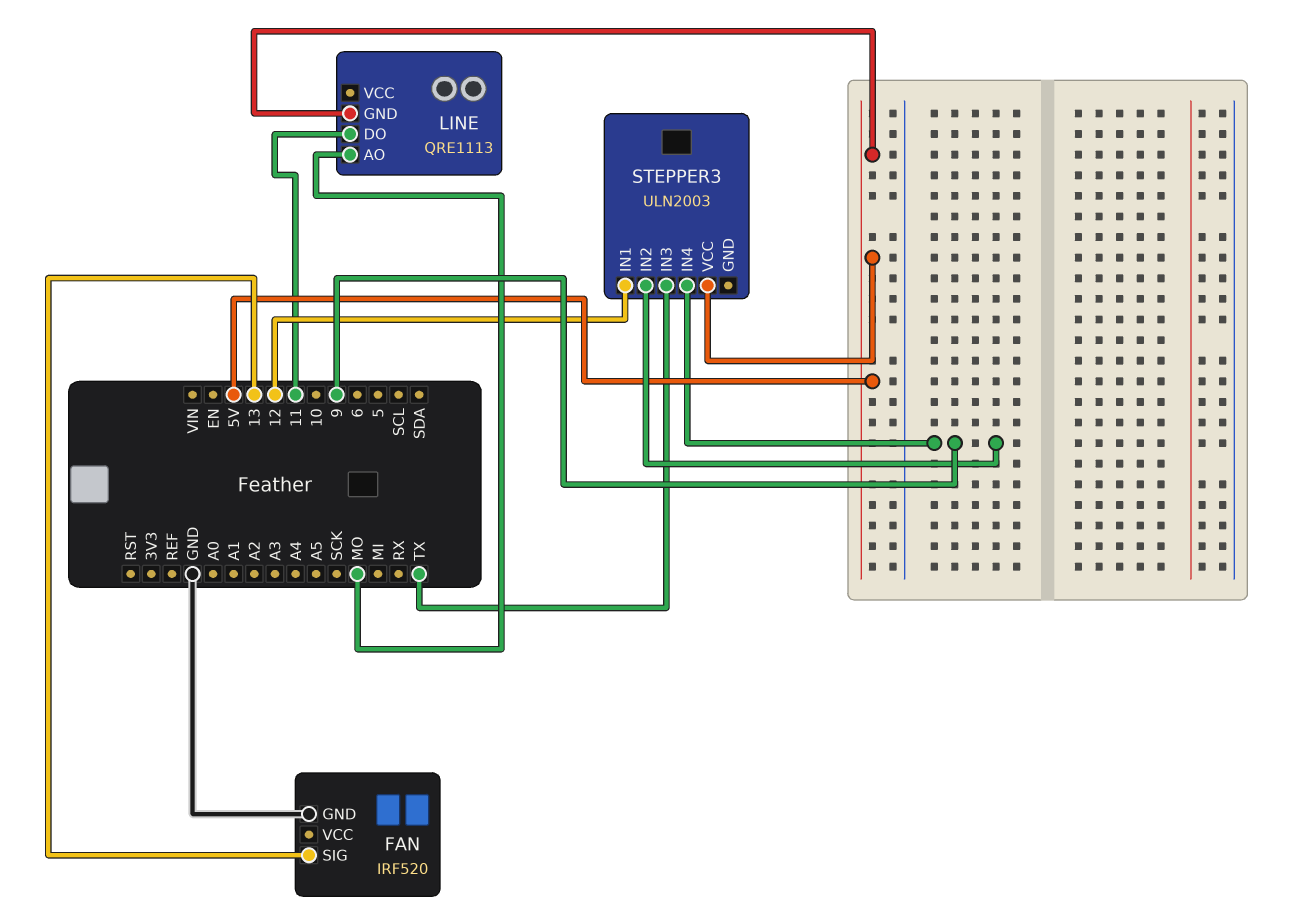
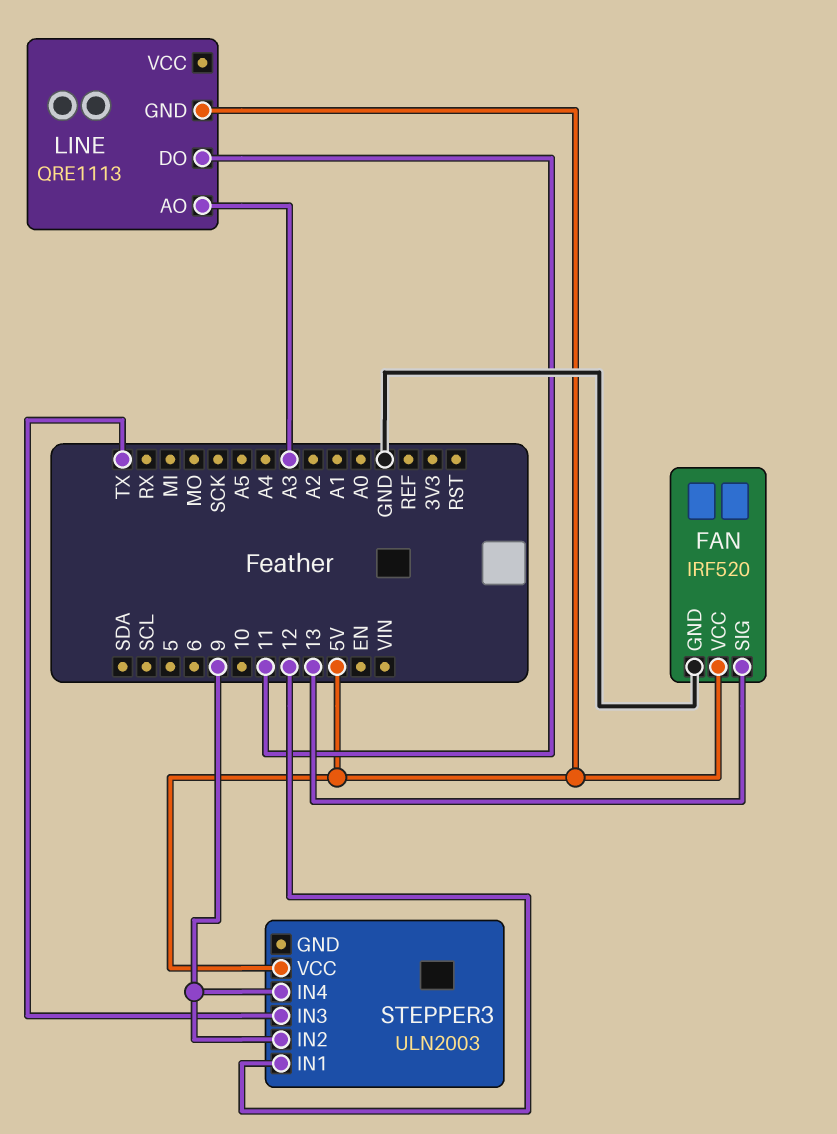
FAN pin VCC: none -> 5V
LINE pin AO: MO -> A3

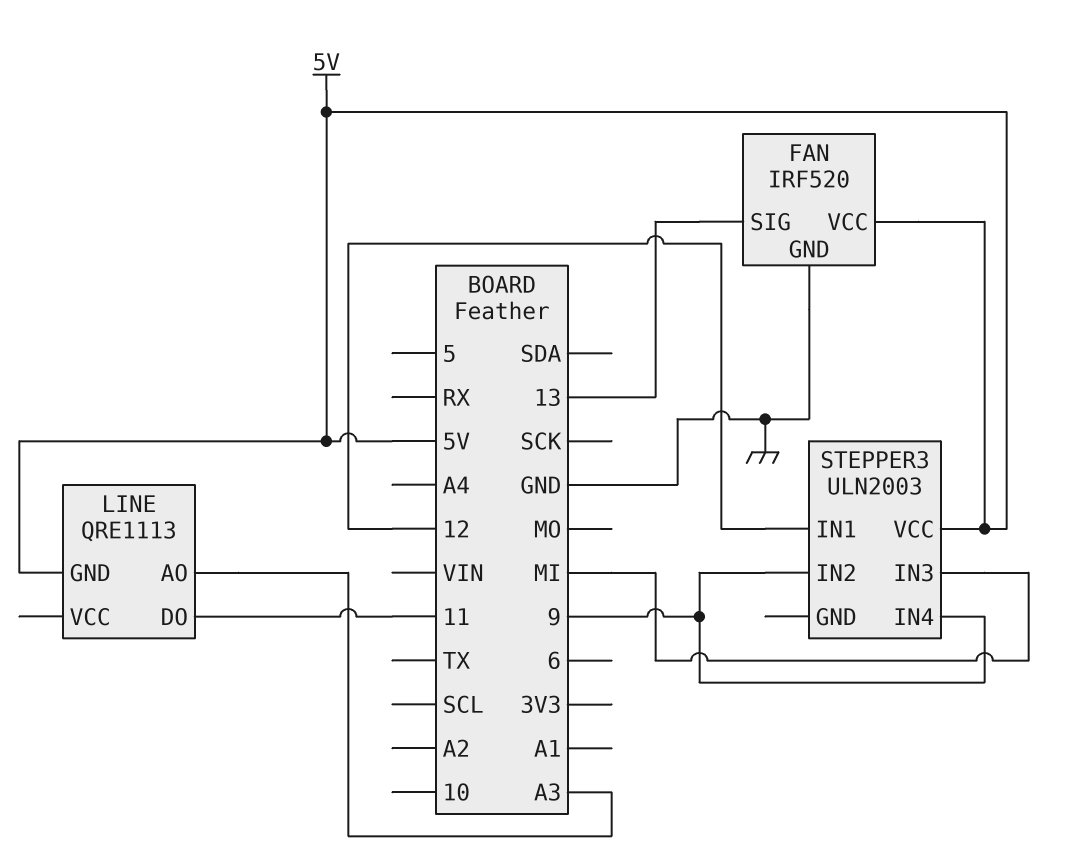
STEPPER3 pin IN3: TX -> MI

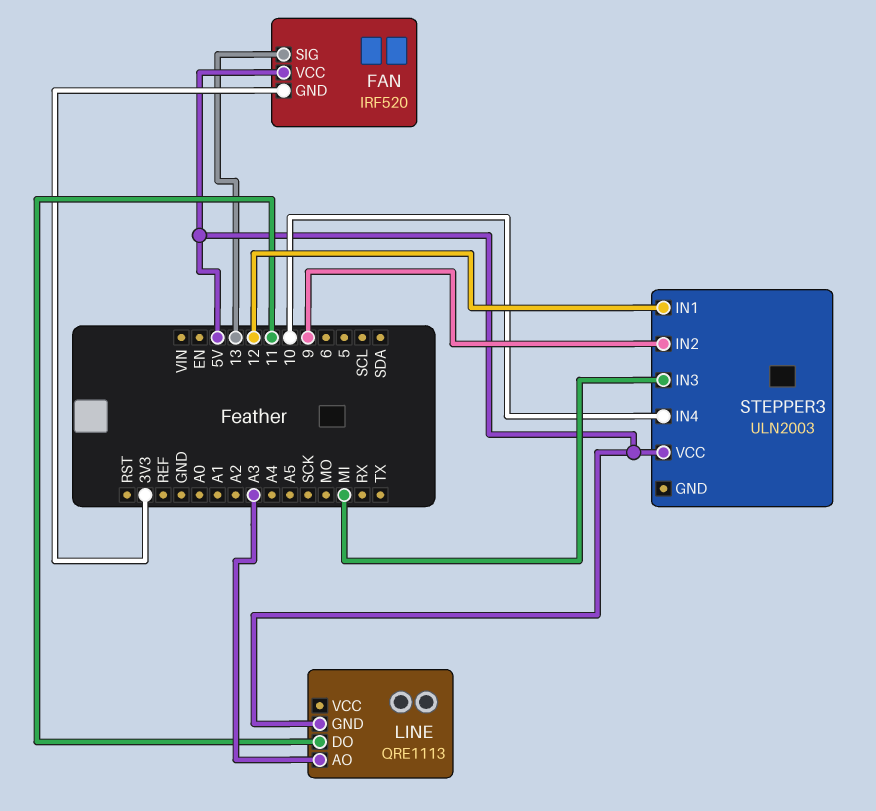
FAN pin GND: GND -> 3V3
STEPPER3 pin IN4: 9 -> 10

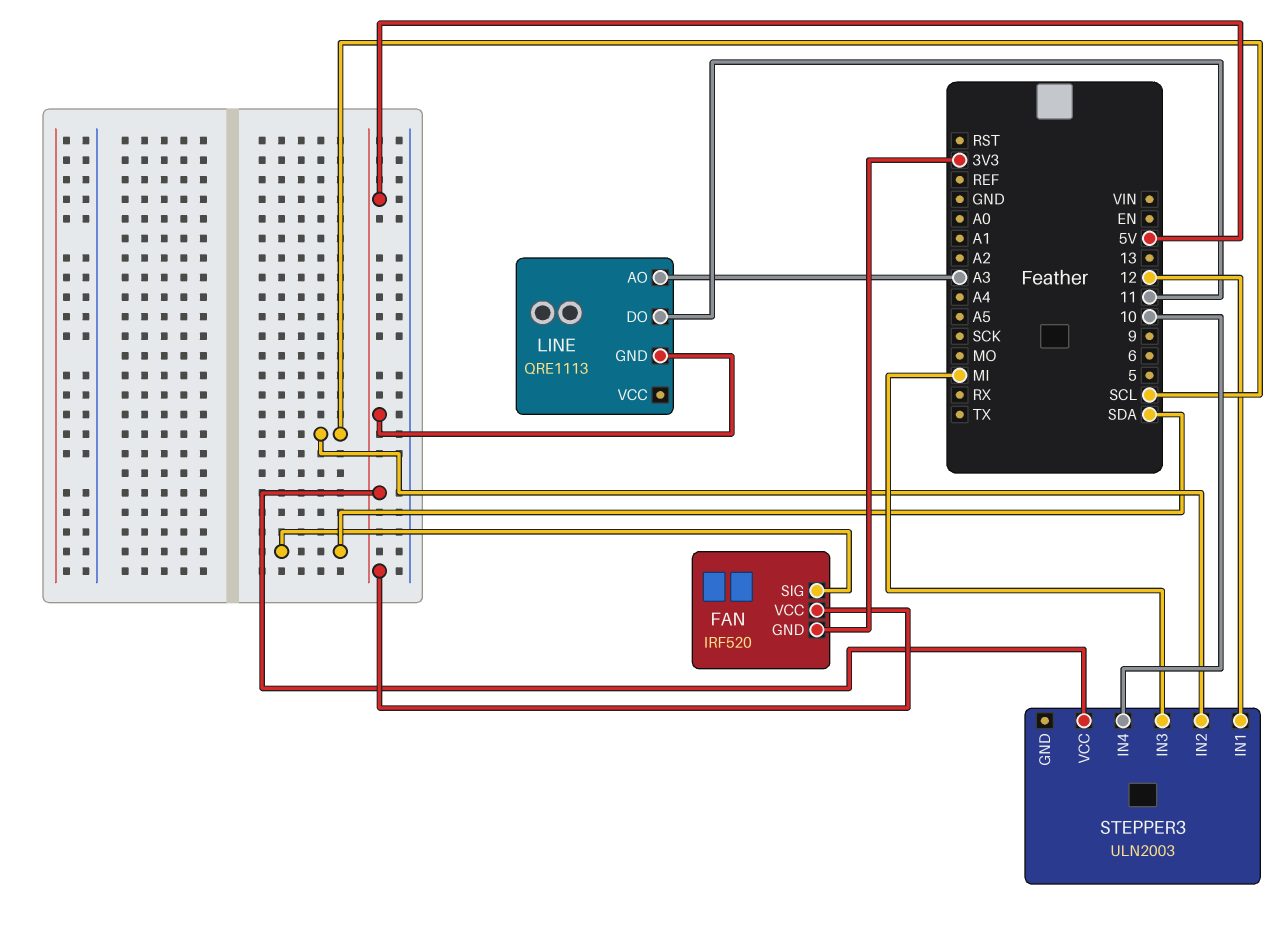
FAN pin SIG: 13 -> SDA
STEPPER3 pin IN2: 9 -> SCL

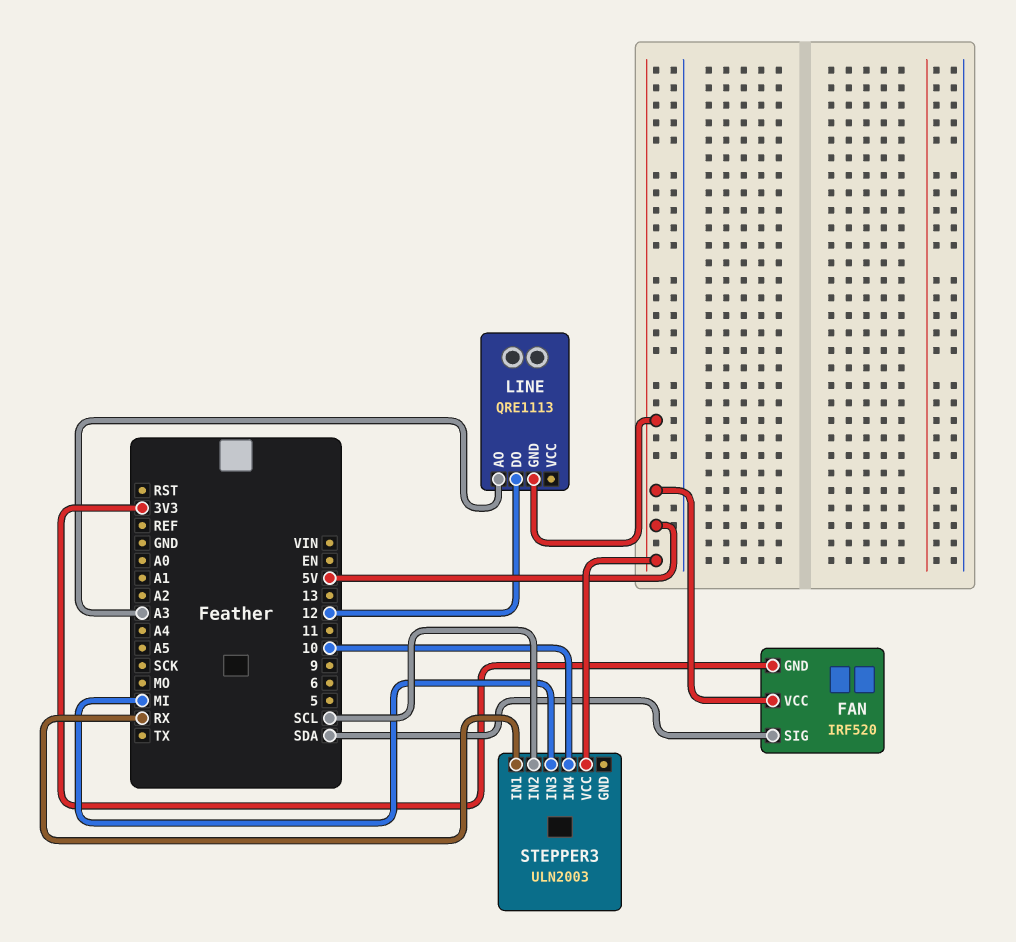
LINE pin DO: 11 -> 12
STEPPER3 pin IN1: 12 -> RX

